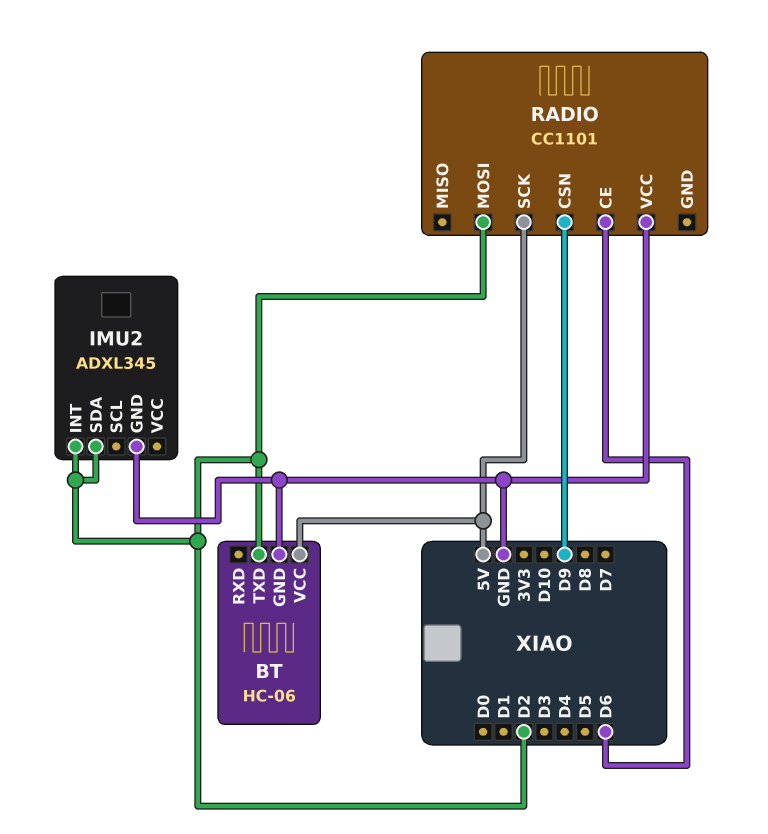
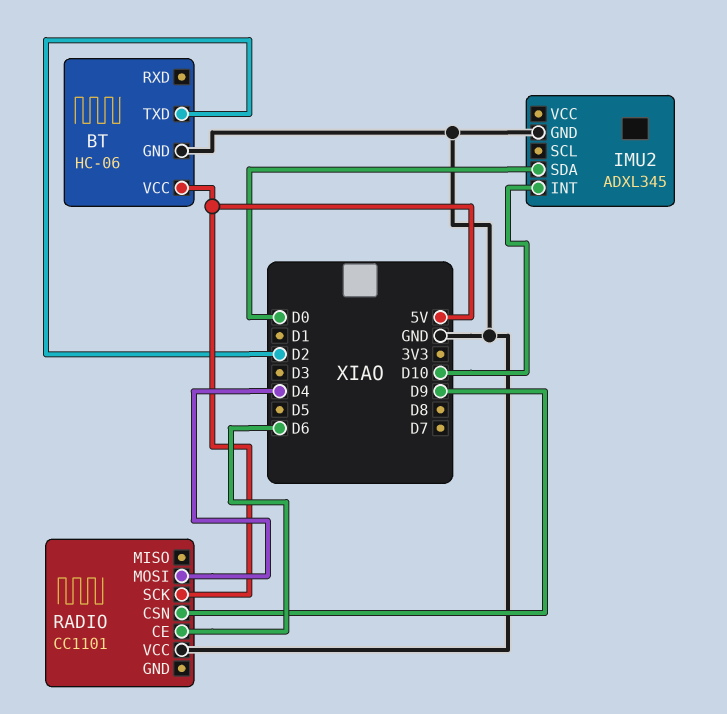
IMU2 pin INT: D2 -> D10
IMU2 pin SDA: D2 -> D0
RADIO pin MOSI: D2 -> D4

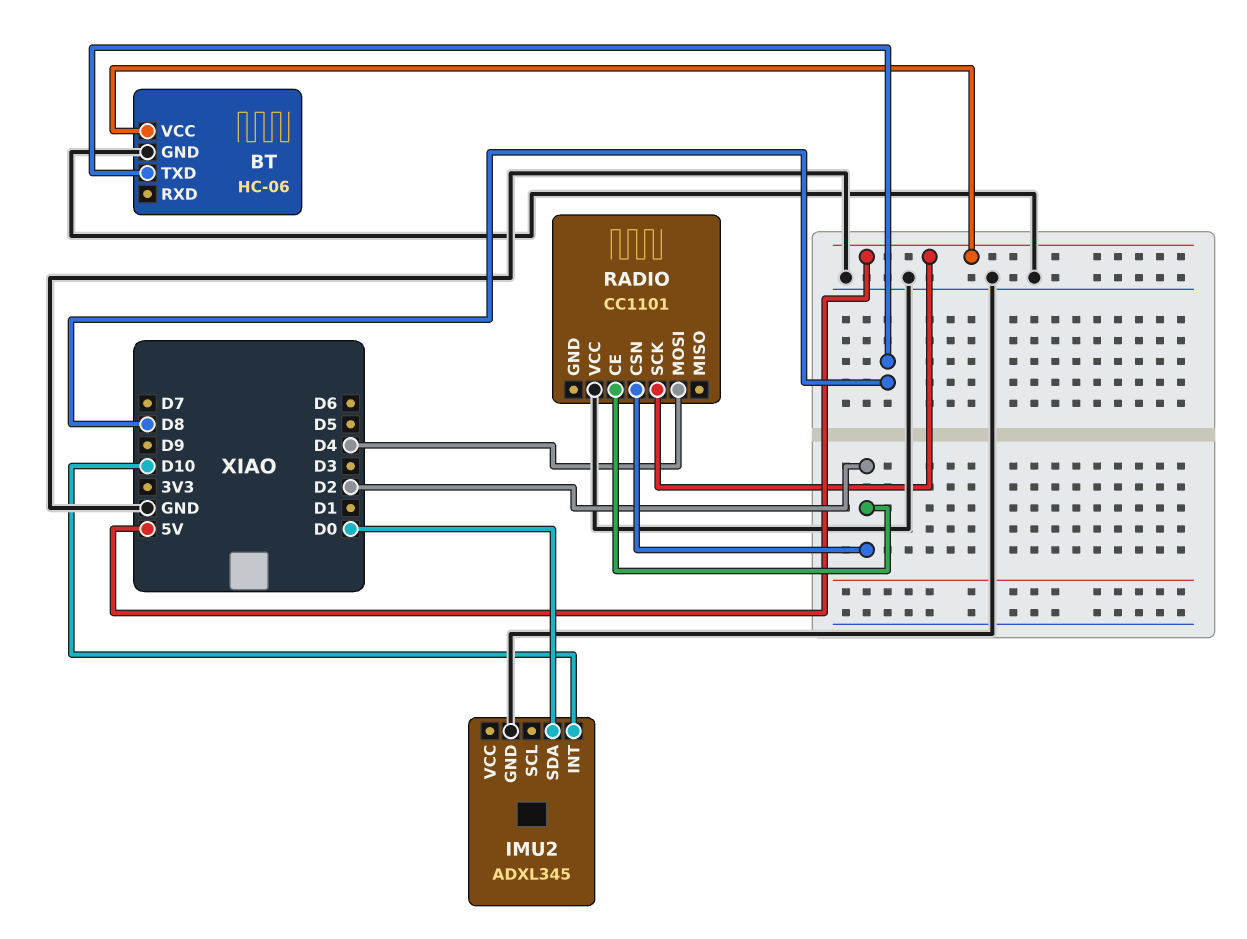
BT pin TXD: D2 -> D8
RADIO pin CE: D6 -> D2
RADIO pin CSN: D9 -> D2

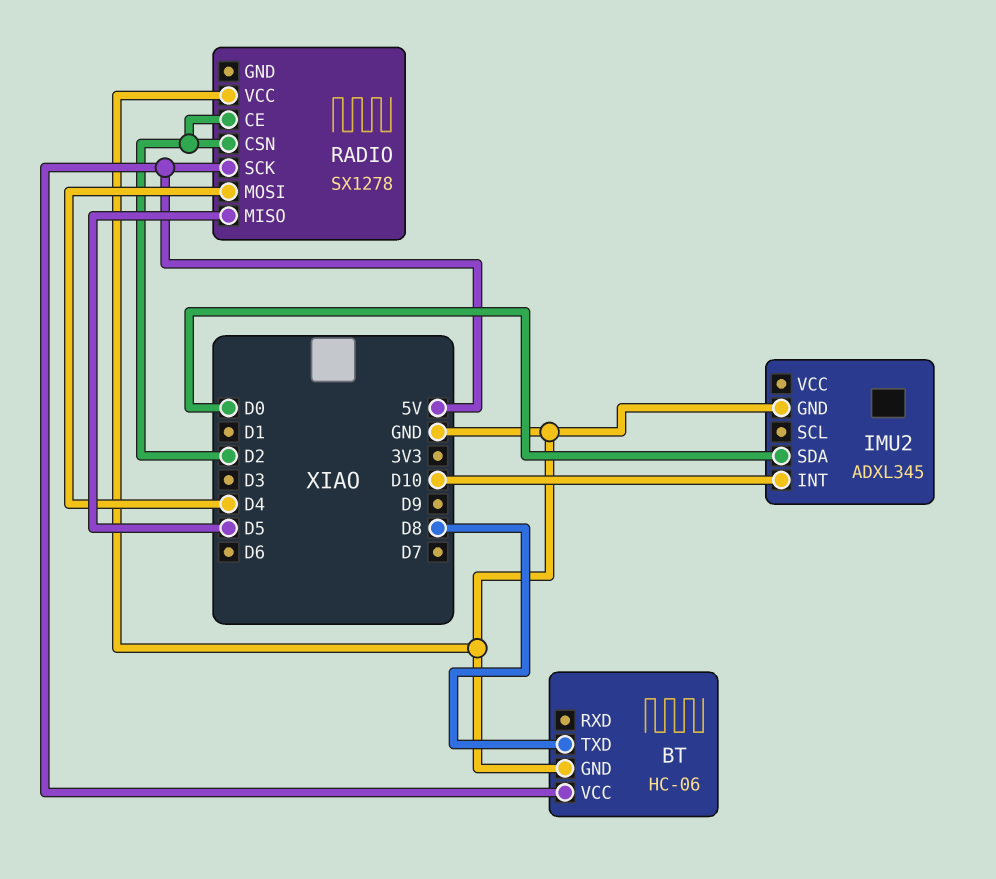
RADIO: CC1101 -> SX1278
RADIO pin MISO: none -> D5

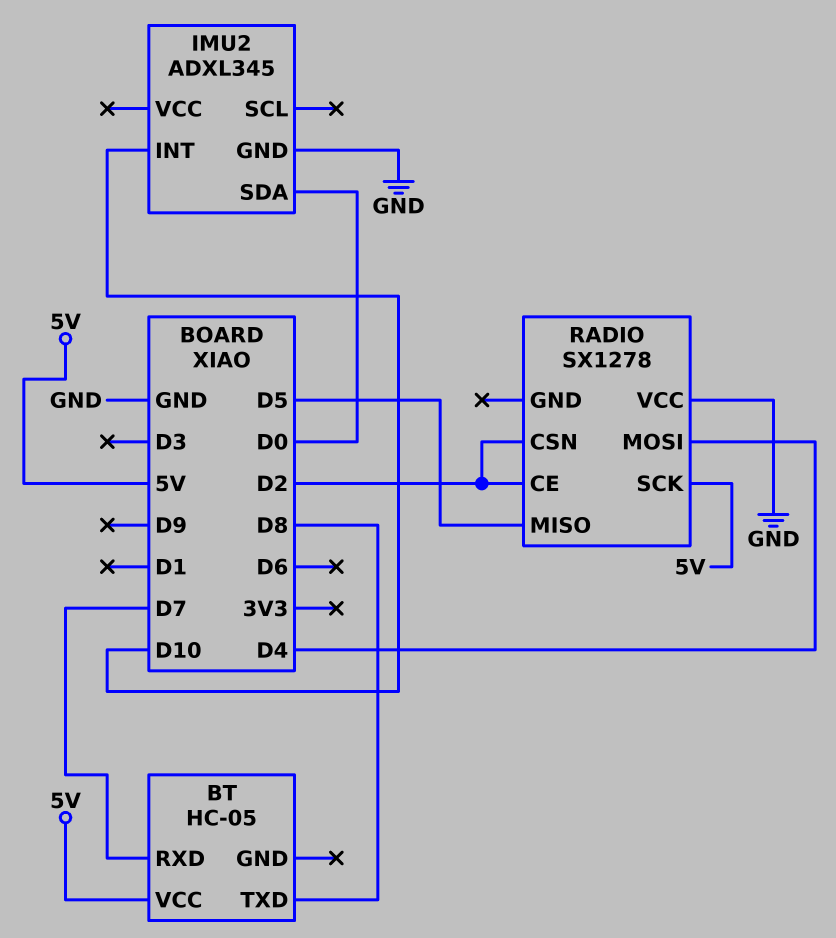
BT: HC-06 -> HC-05
BT pin GND: GND -> none
BT pin RXD: none -> D7

